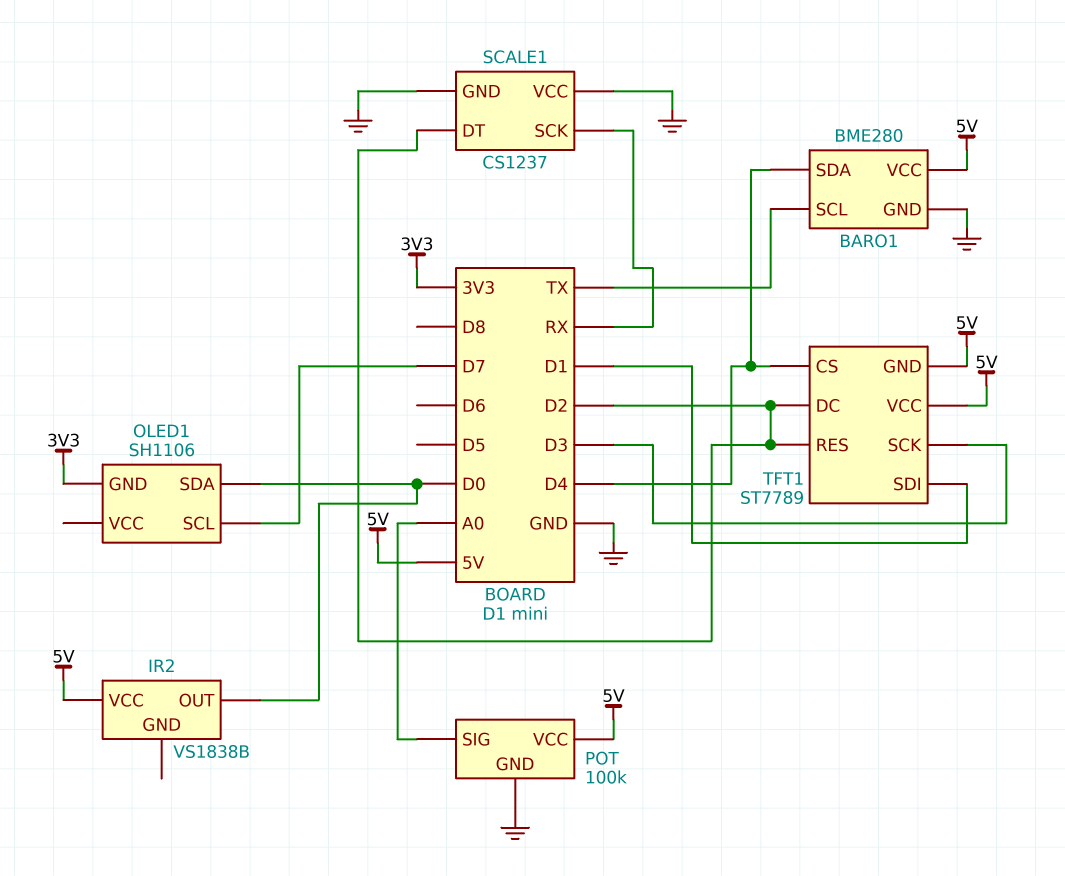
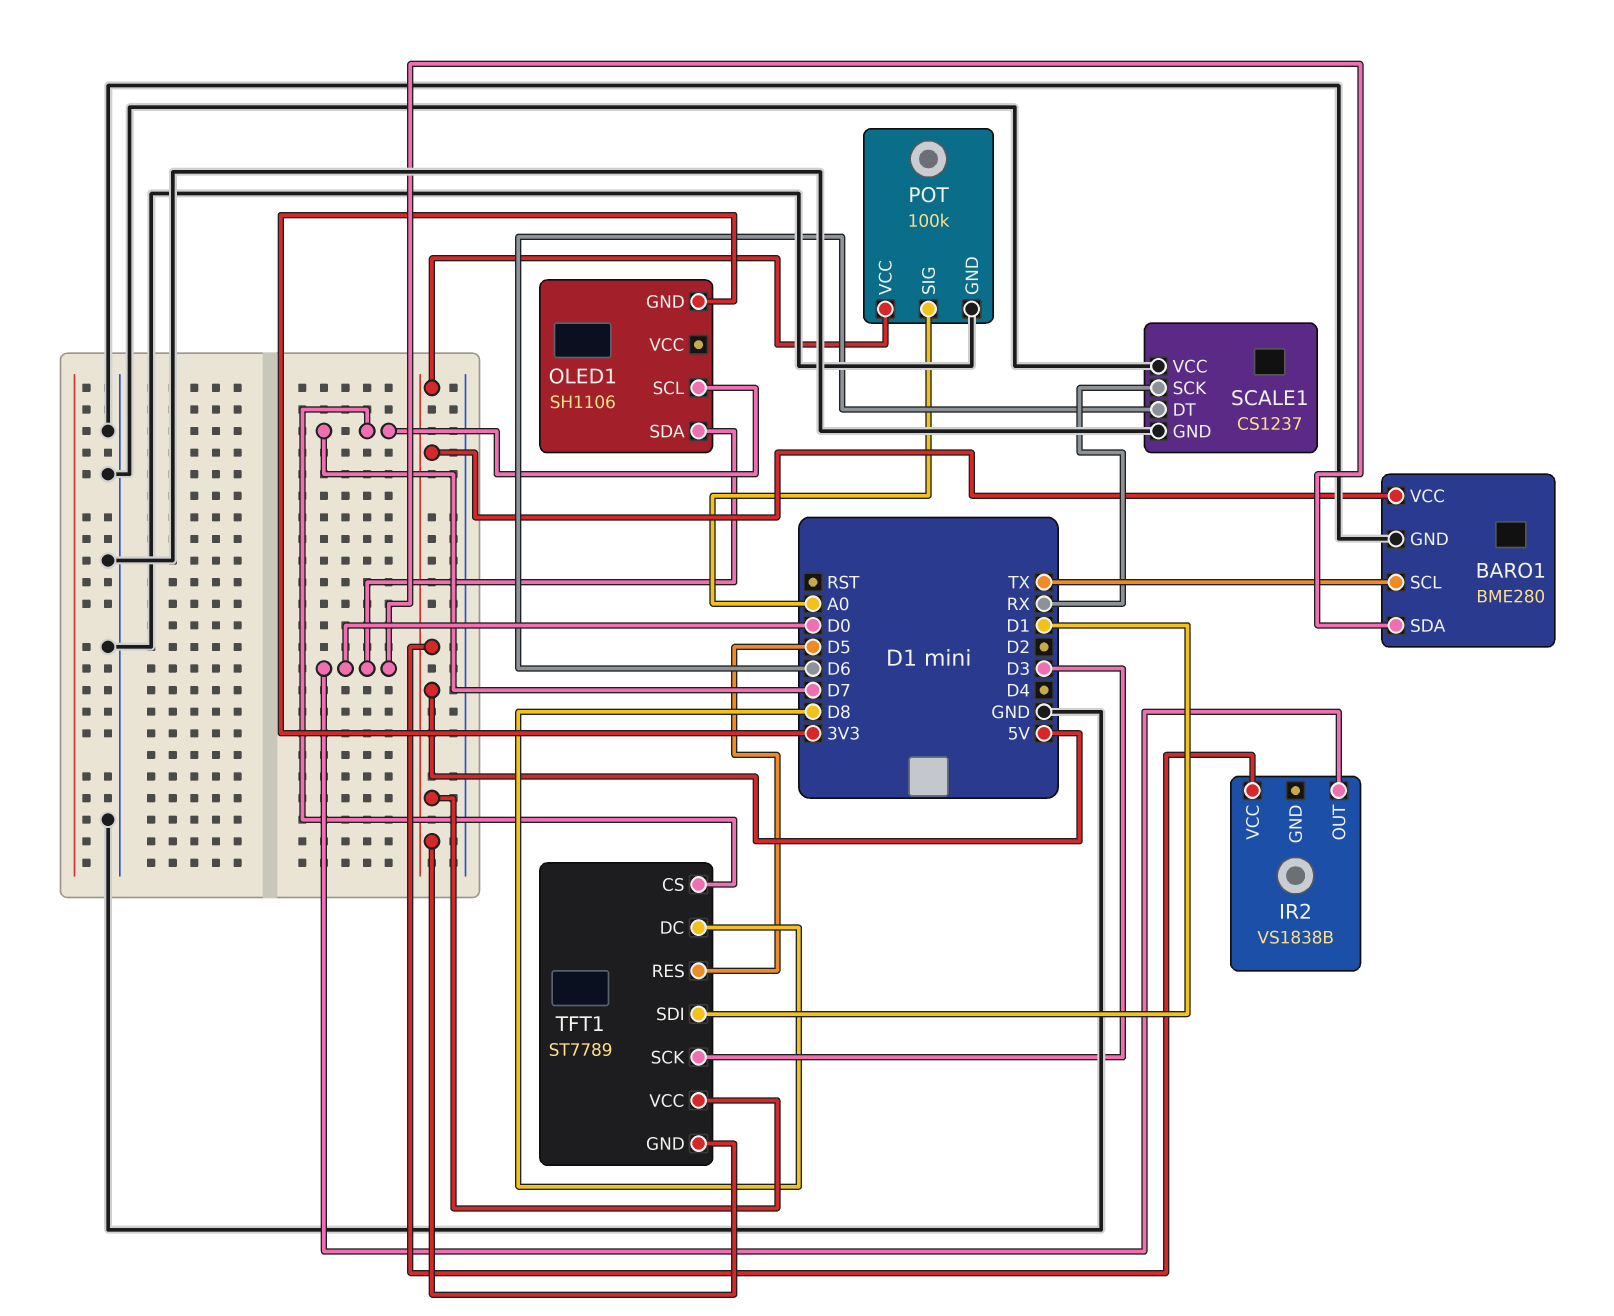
BARO1 pin SDA: D4 -> D0
SCALE1 pin DT: D2 -> D6
TFT1 pin CS: D4 -> D7
TFT1 pin DC: D2 -> D8
TFT1 pin RES: D2 -> D5

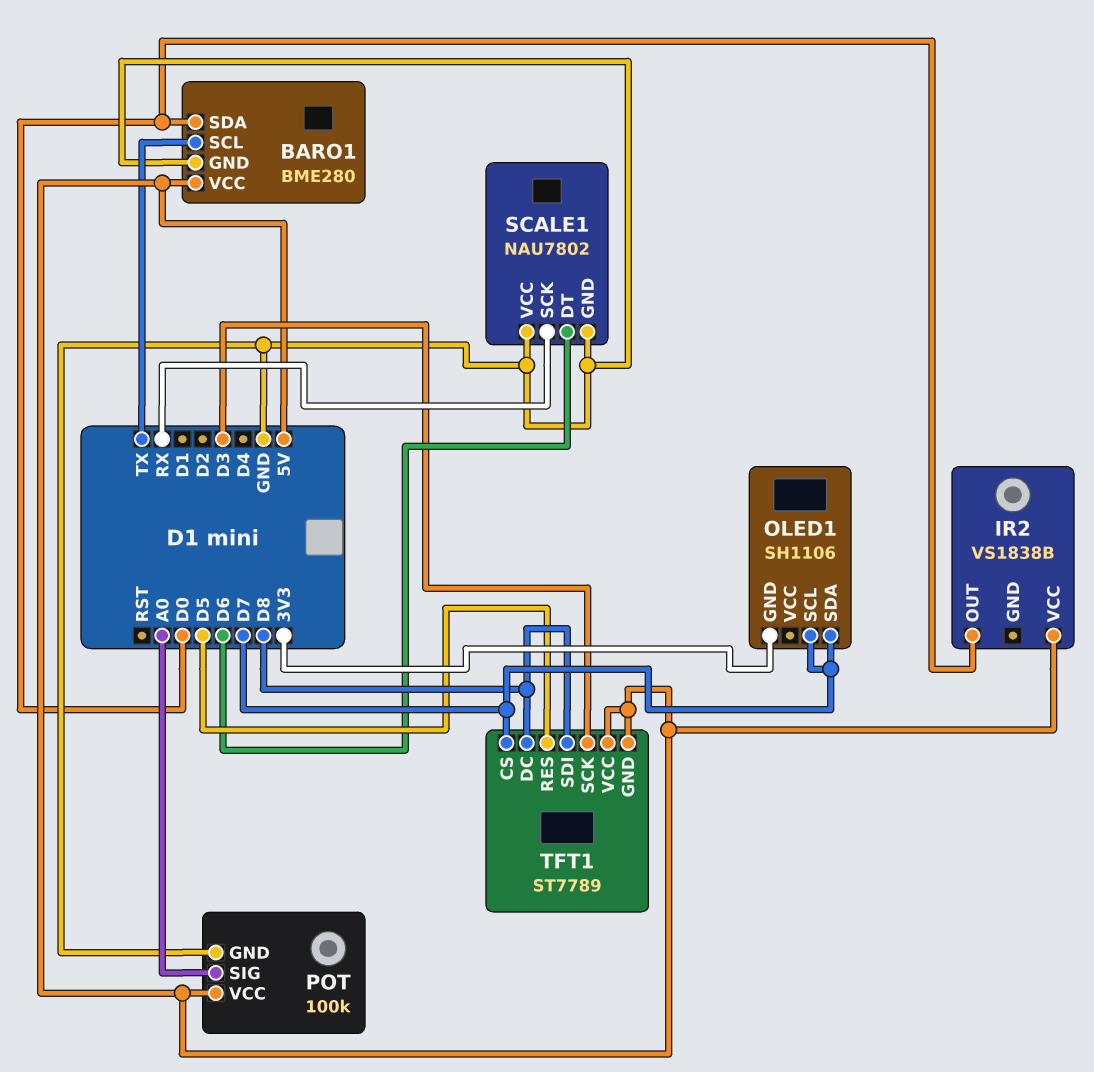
OLED1 pin SDA: D0 -> D7
SCALE1: CS1237 -> NAU7802
TFT1 pin SDI: D1 -> D8

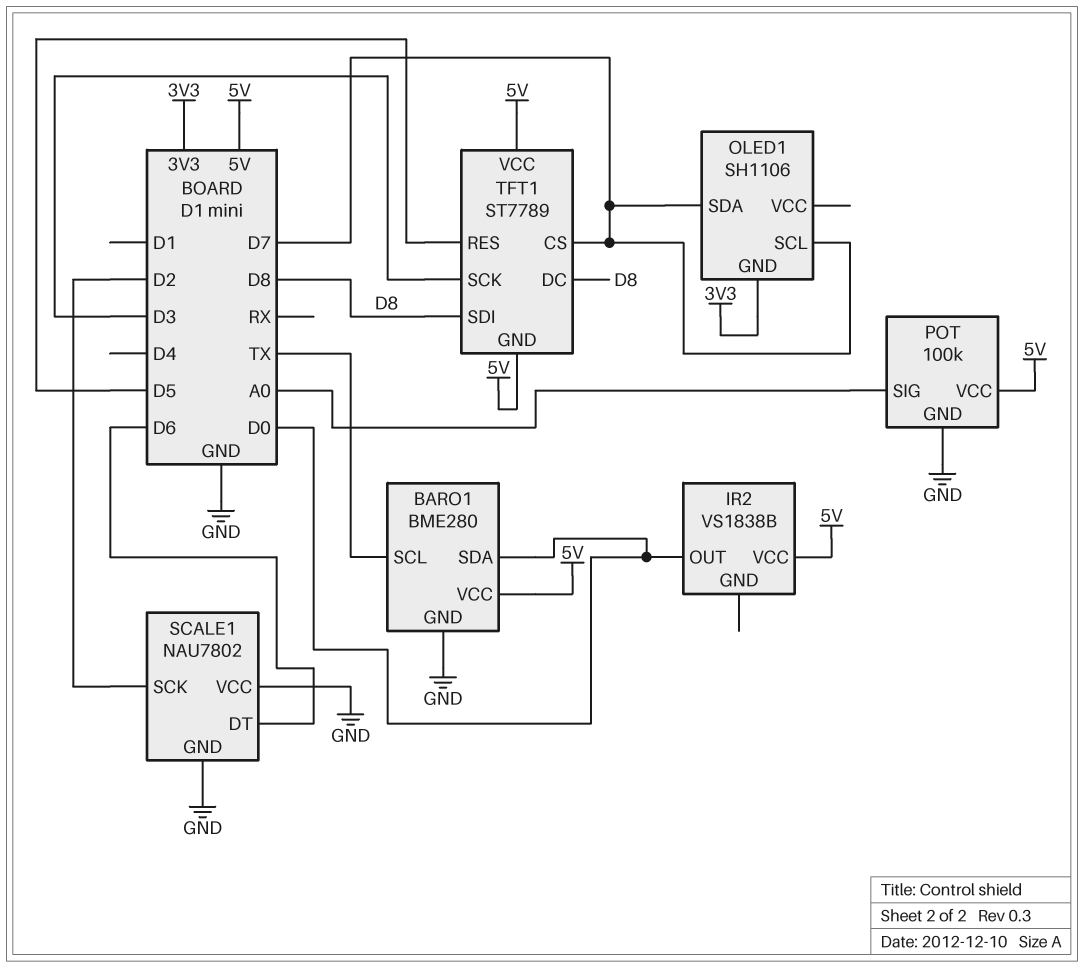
SCALE1 pin SCK: RX -> D2

